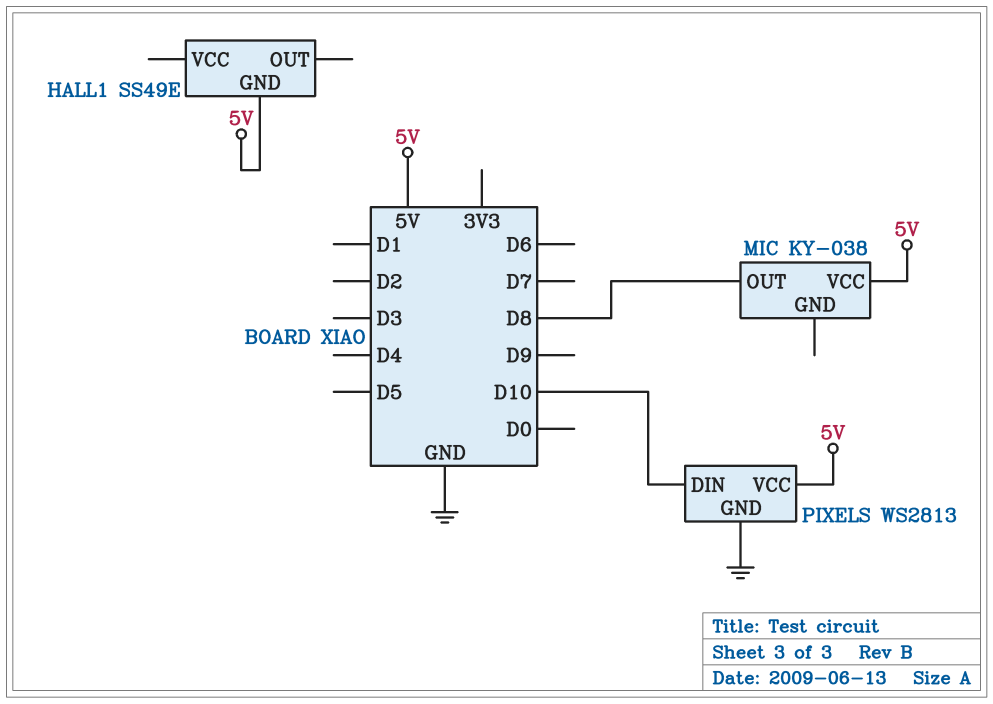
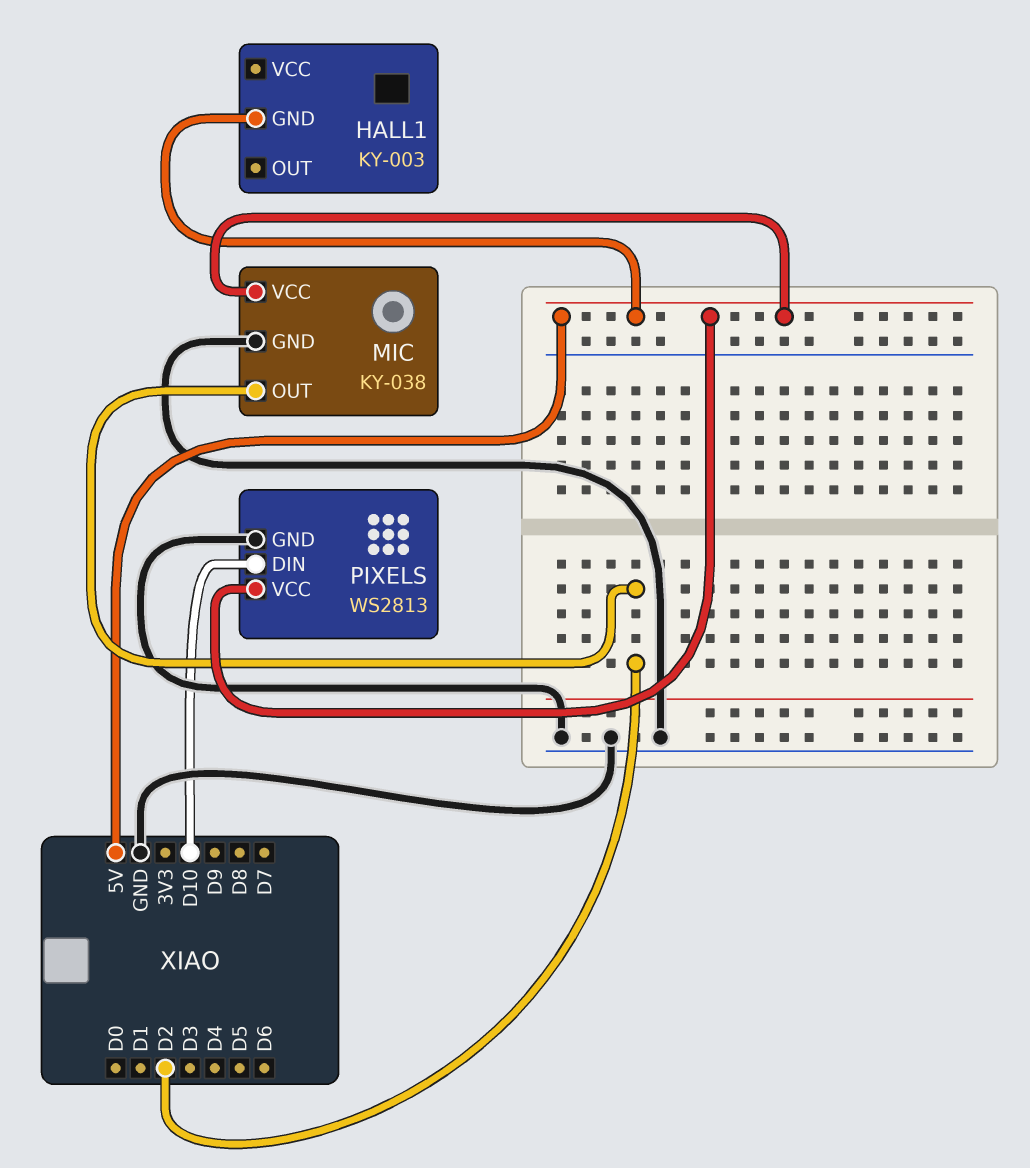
HALL1: SS49E -> KY-003
MIC pin GND: none -> GND
MIC pin OUT: D8 -> D2

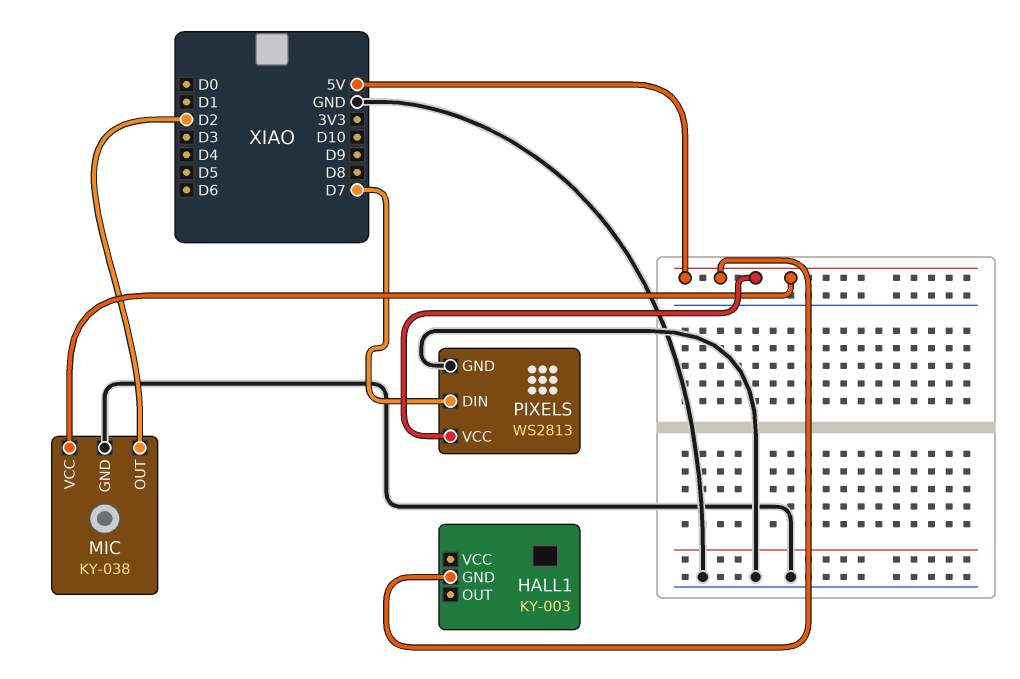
PIXELS pin DIN: D10 -> D7

